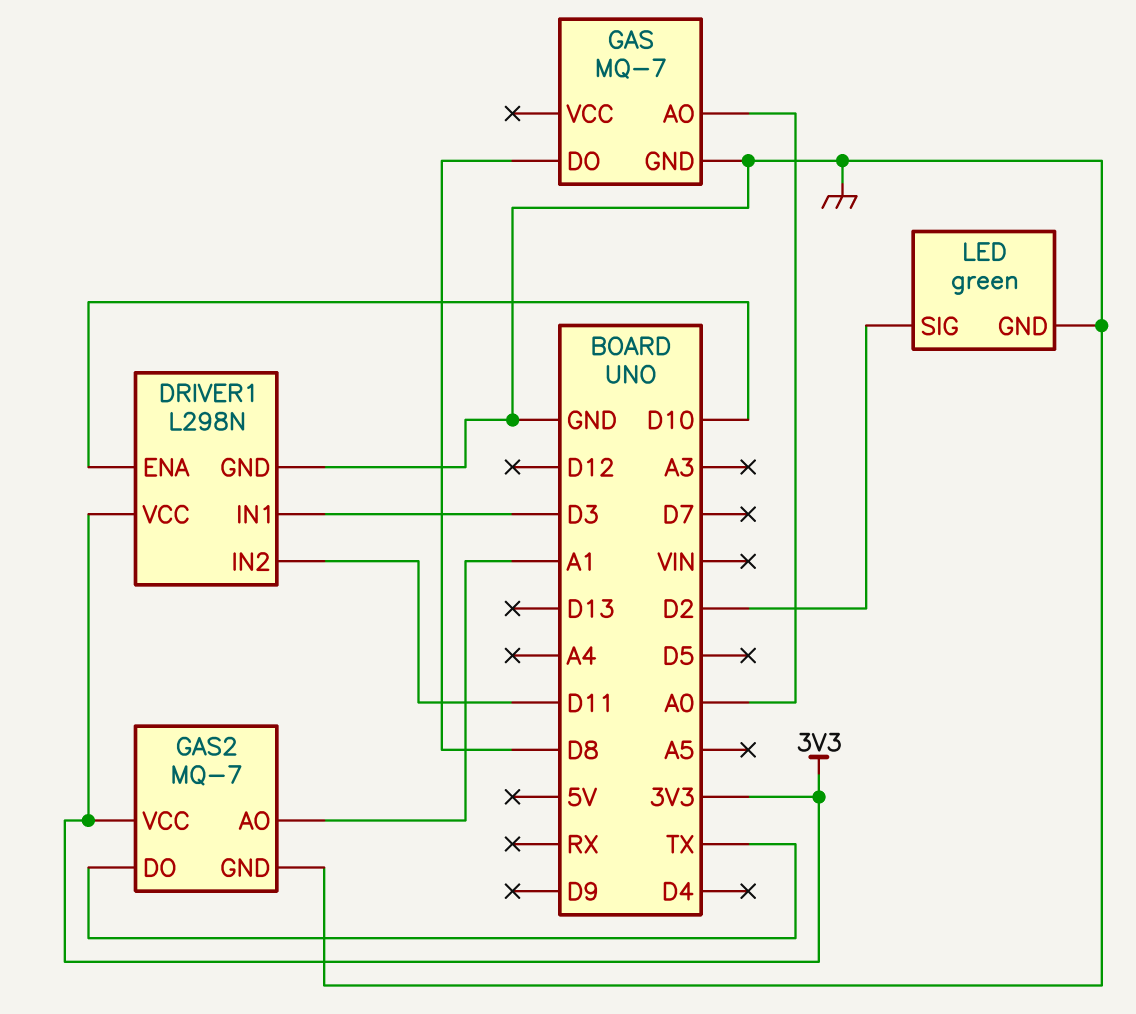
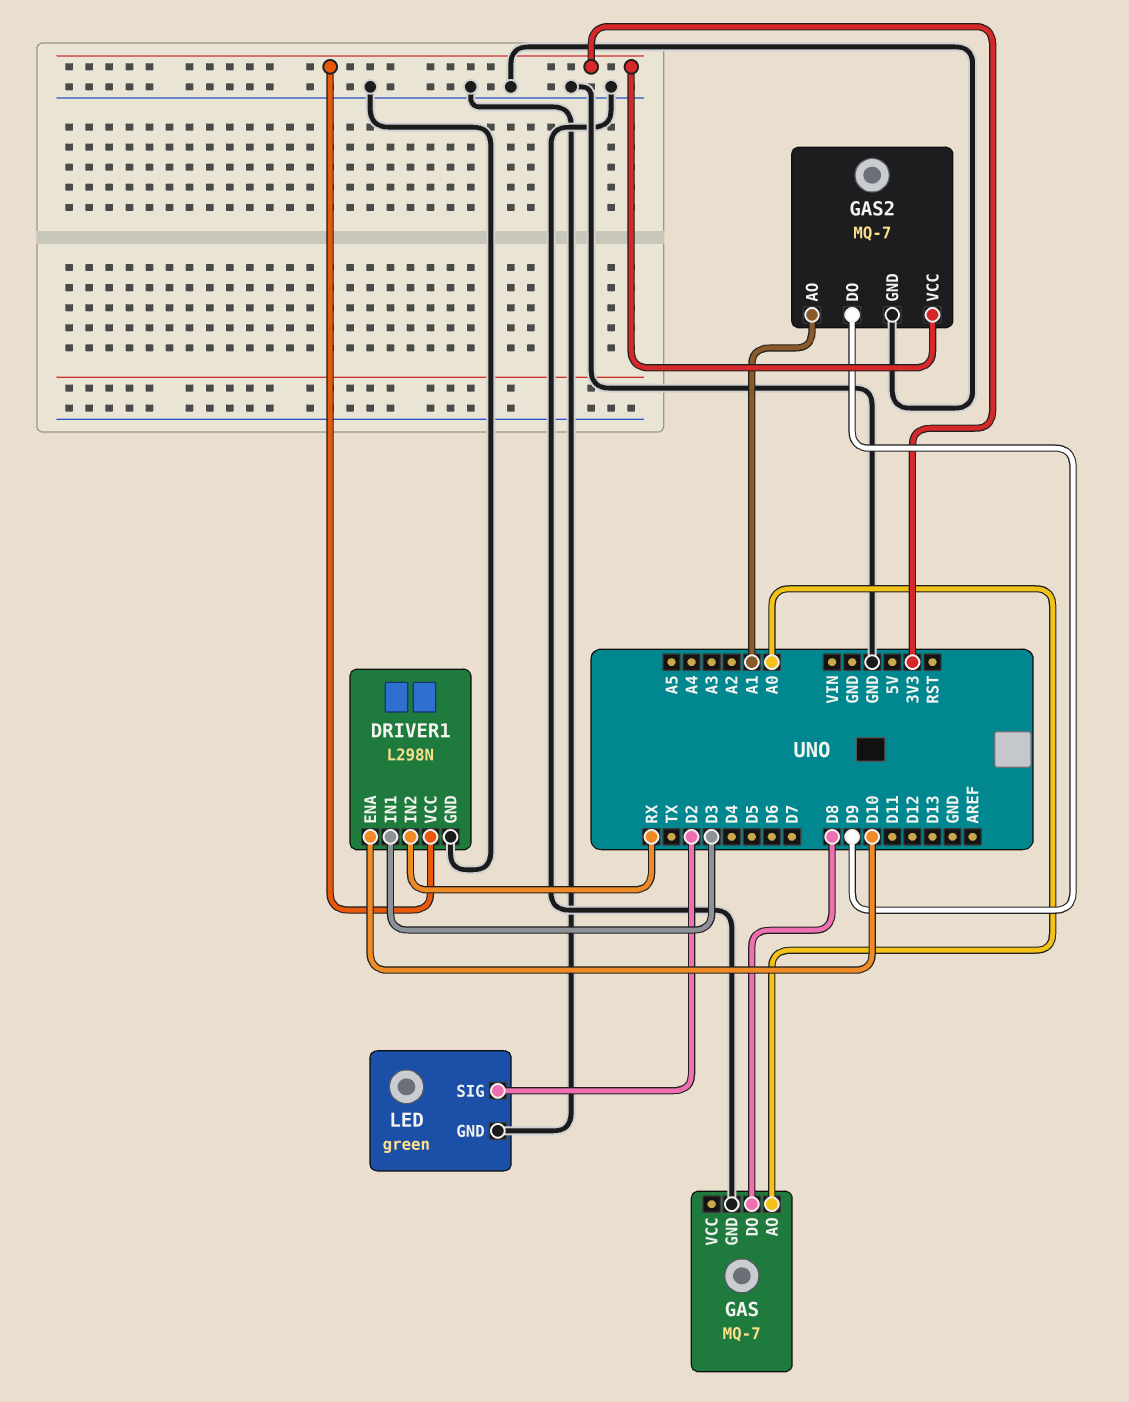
DRIVER1 pin IN2: D11 -> RX
GAS2 pin DO: TX -> D9

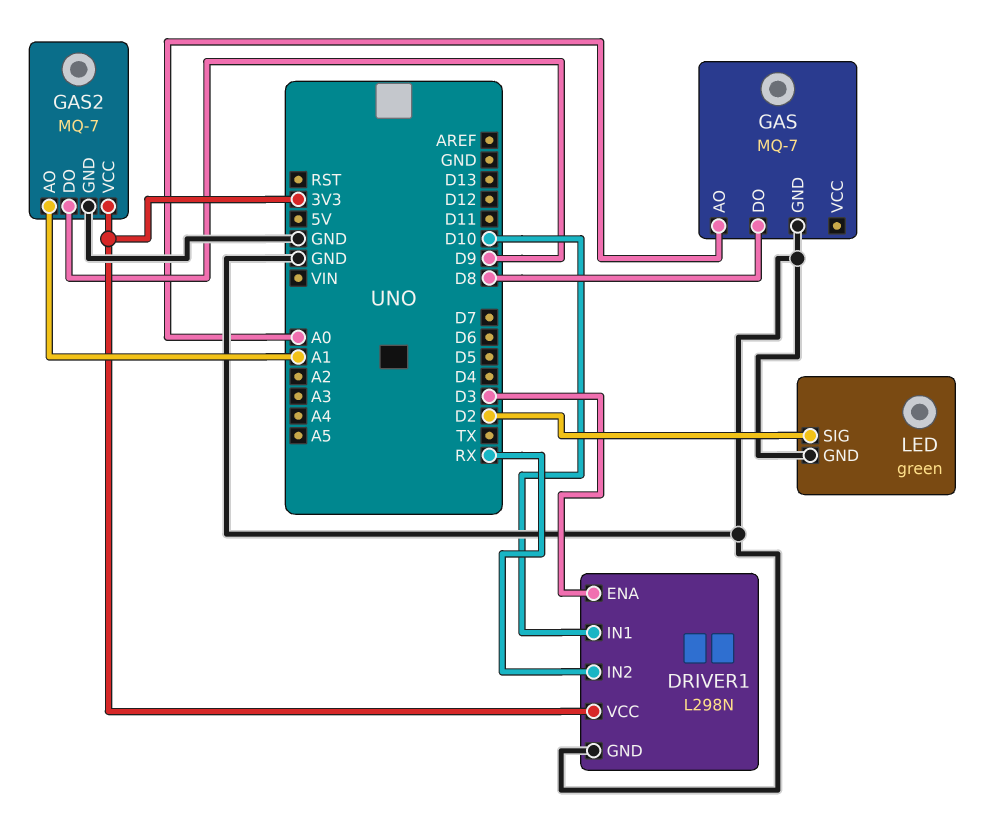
DRIVER1 pin ENA: D10 -> D3
DRIVER1 pin IN1: D3 -> D10

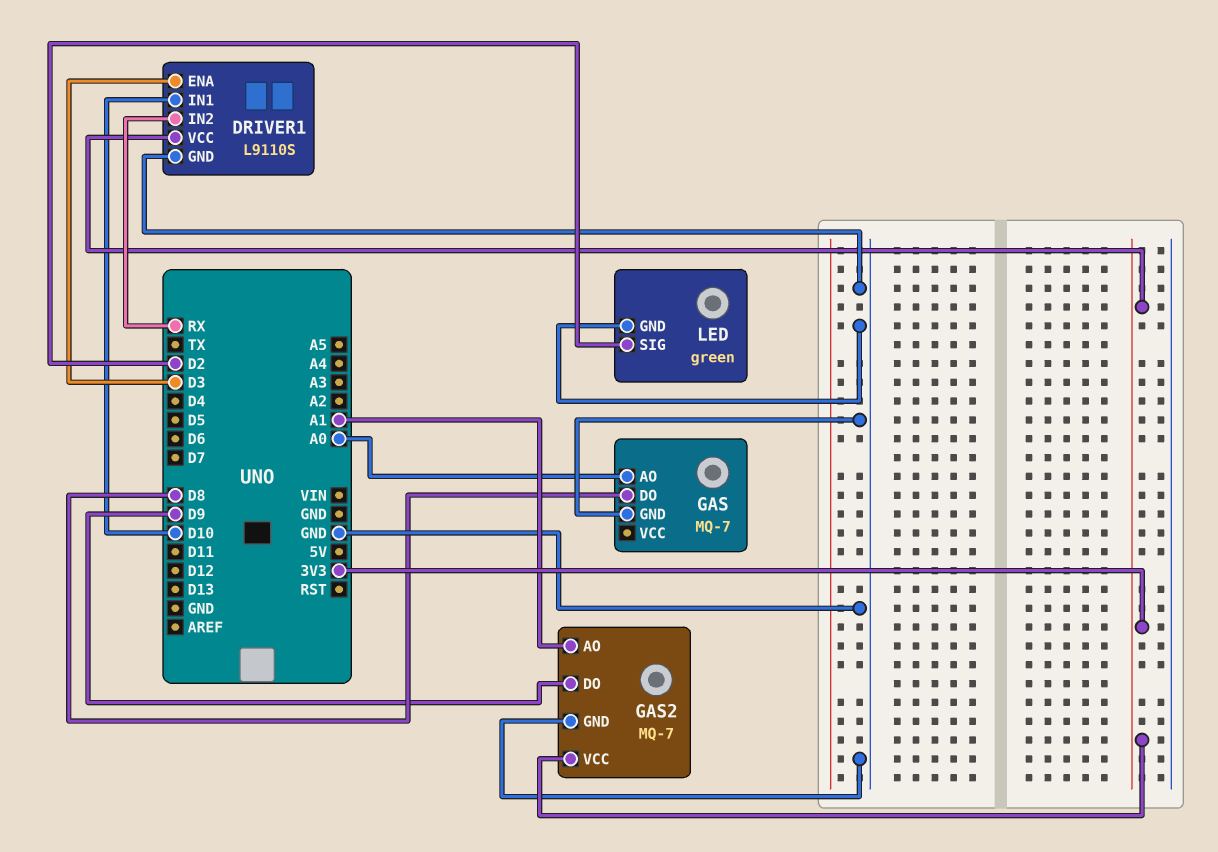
DRIVER1: L298N -> L9110S

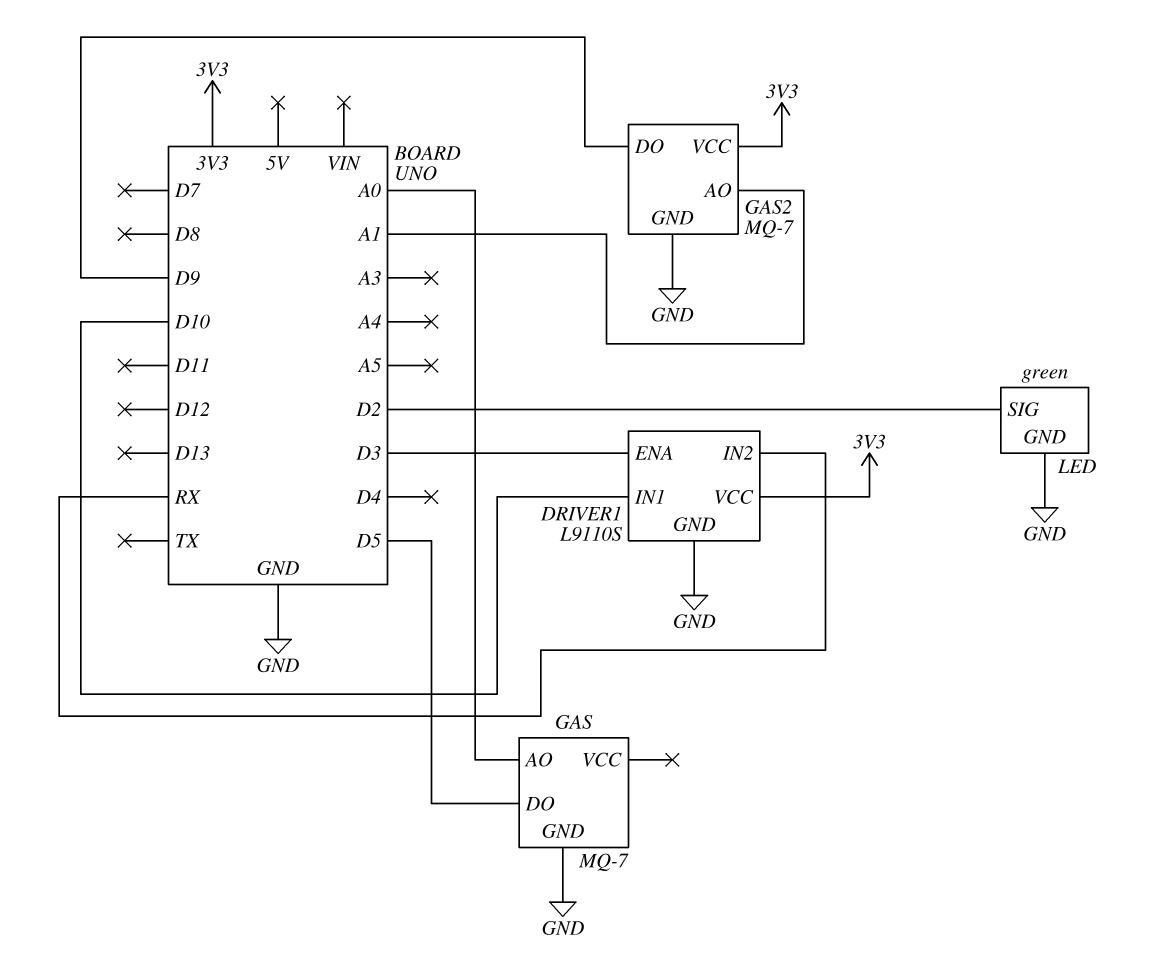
GAS pin DO: D8 -> D5

